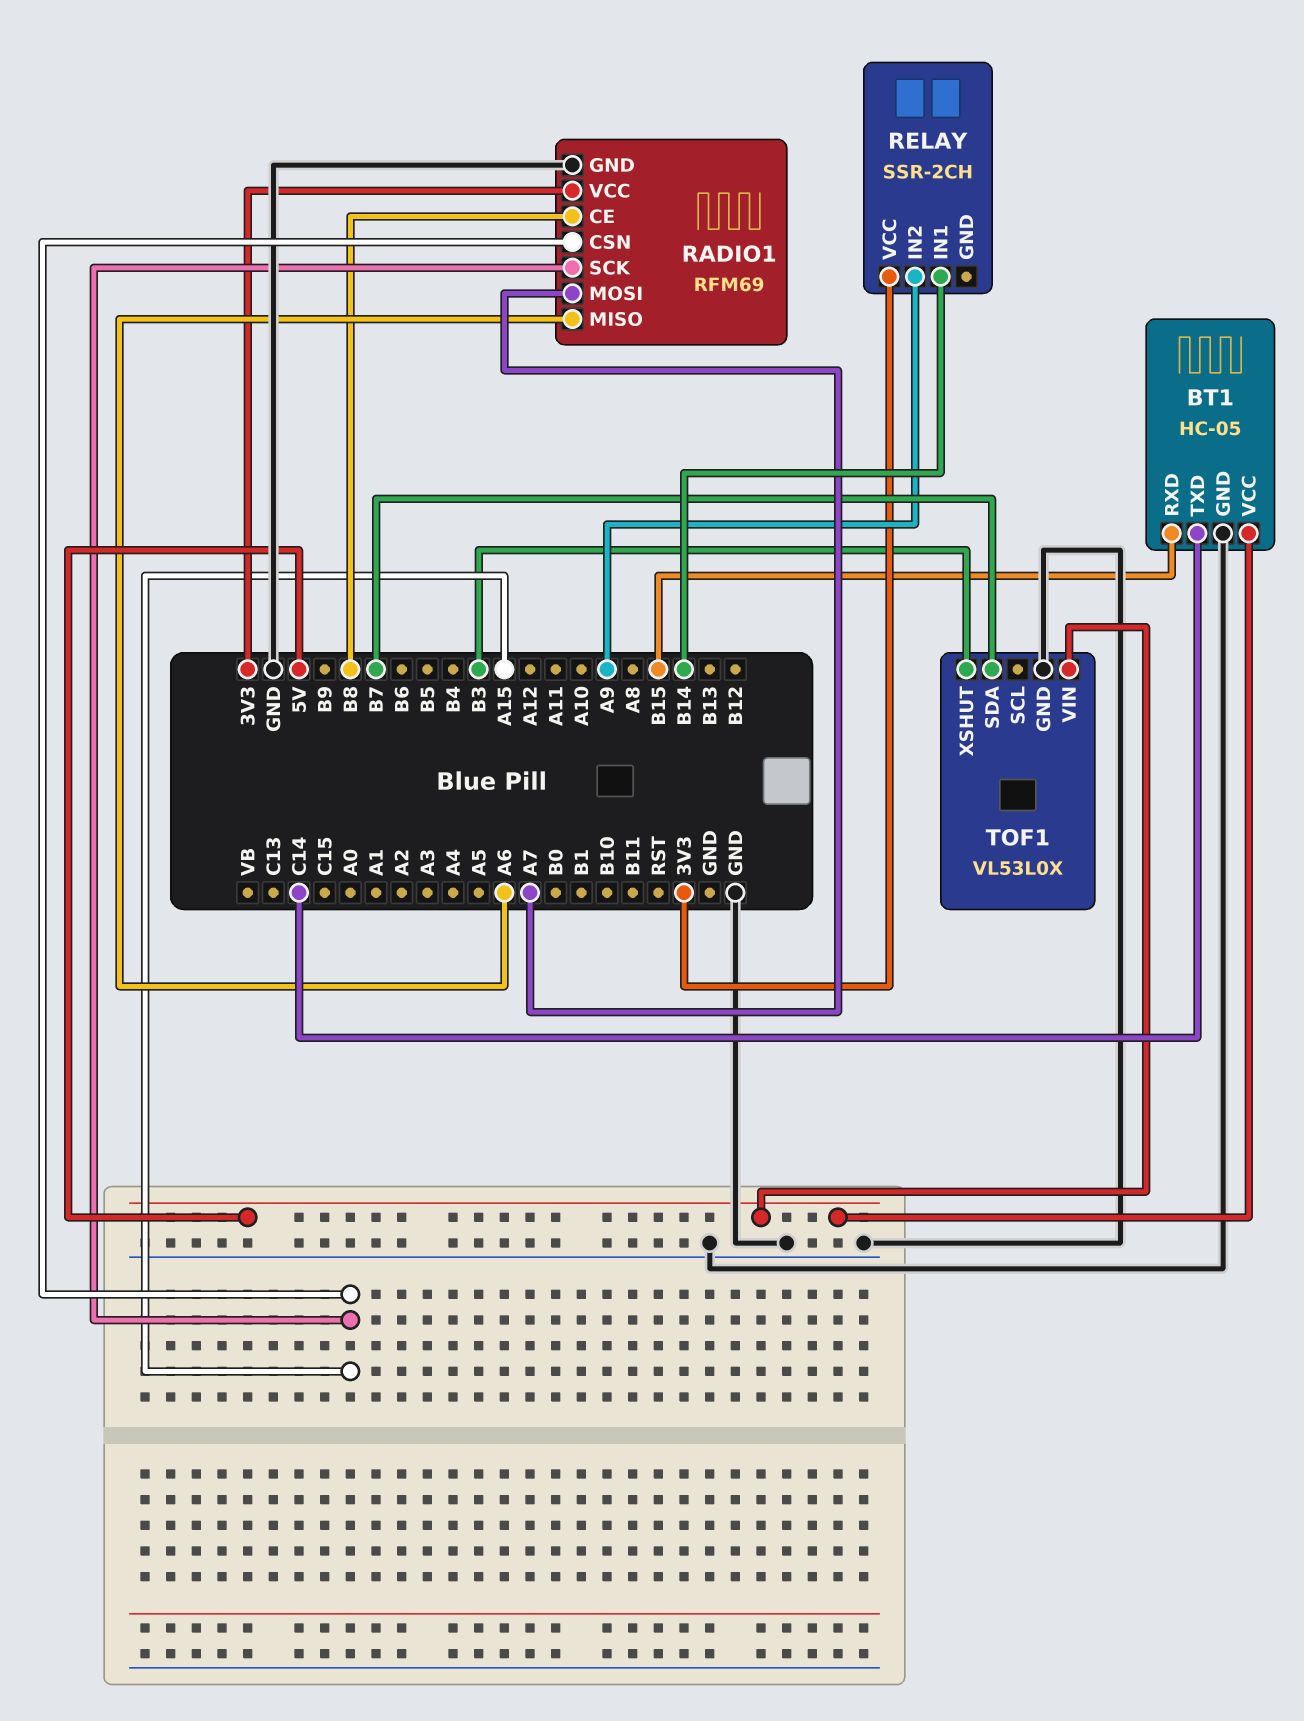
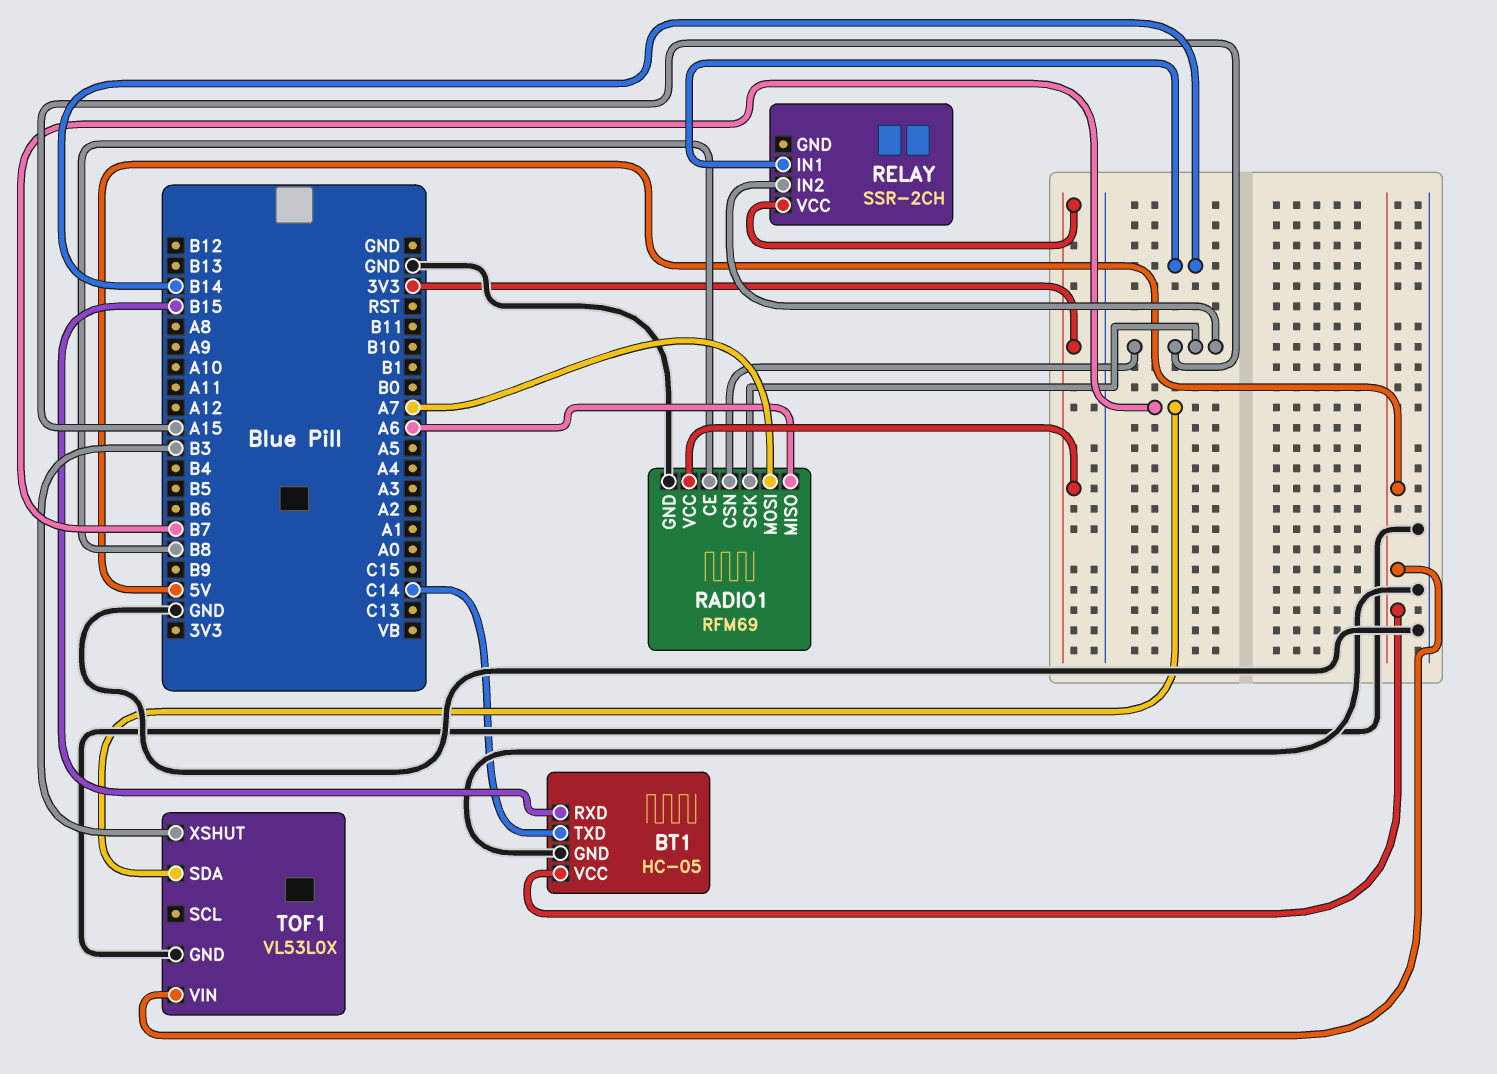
RELAY pin IN2: A9 -> A15

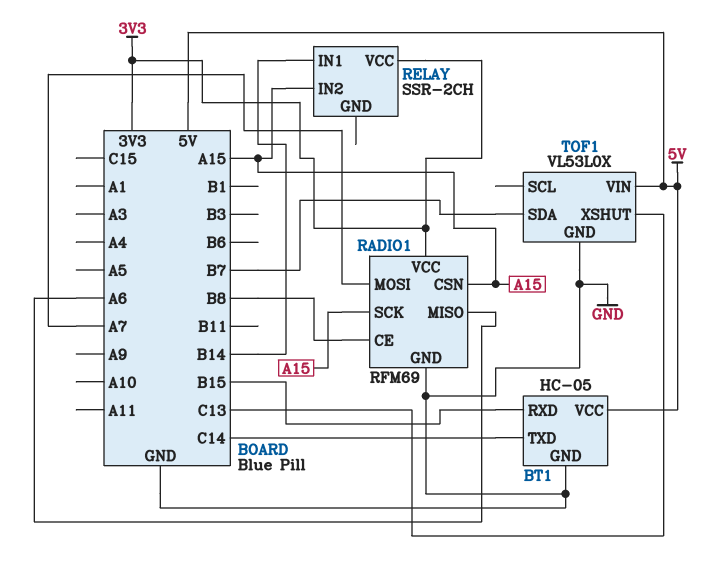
TOF1 pin XSHUT: B3 -> C13

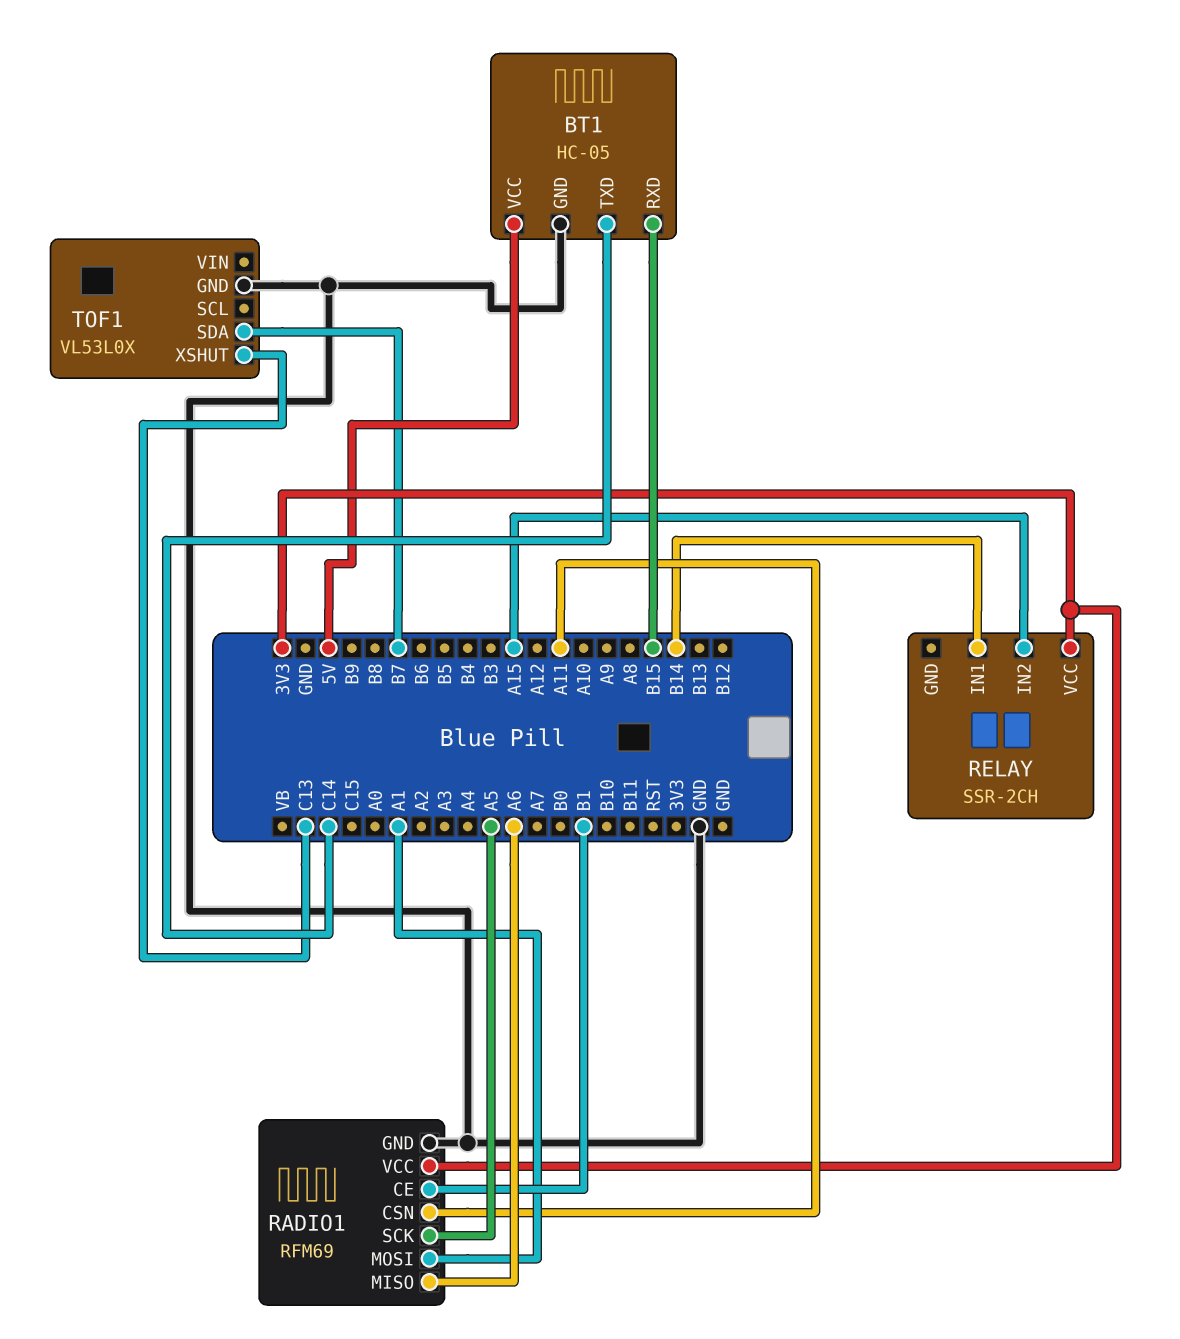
RADIO1 pin CE: B8 -> B1
RADIO1 pin CSN: A15 -> A11
RADIO1 pin MOSI: A7 -> A1
RADIO1 pin SCK: A15 -> A5
TOF1 pin VIN: 5V -> none

